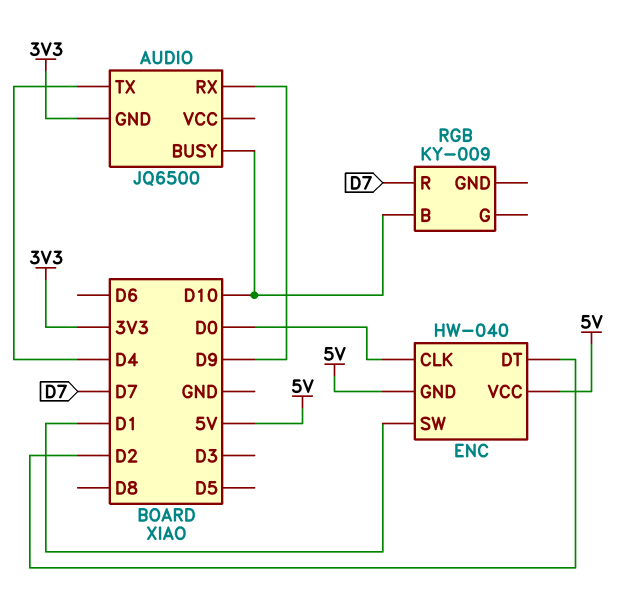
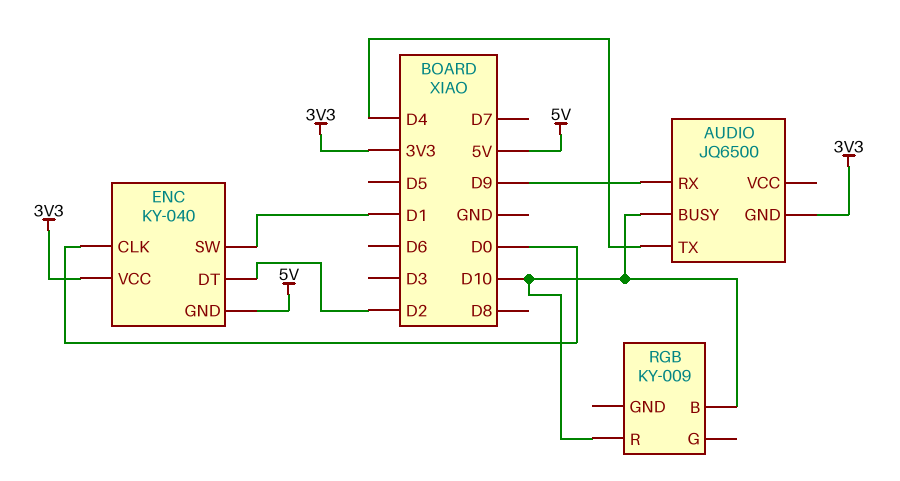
ENC: HW-040 -> KY-040
ENC pin VCC: 5V -> 3V3
RGB pin R: D7 -> D10

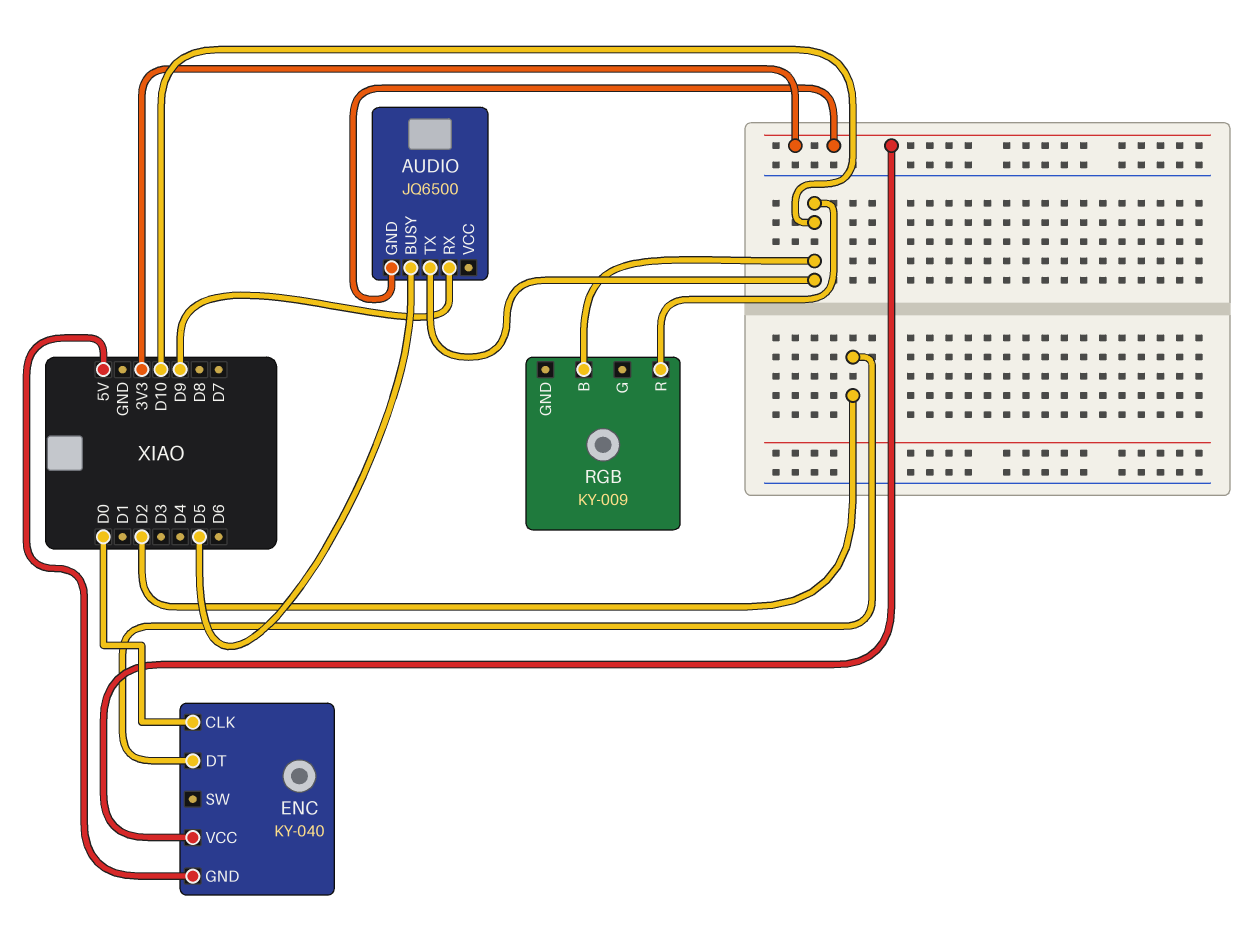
AUDIO pin BUSY: D10 -> D5
AUDIO pin TX: D4 -> D10
ENC pin SW: D1 -> none

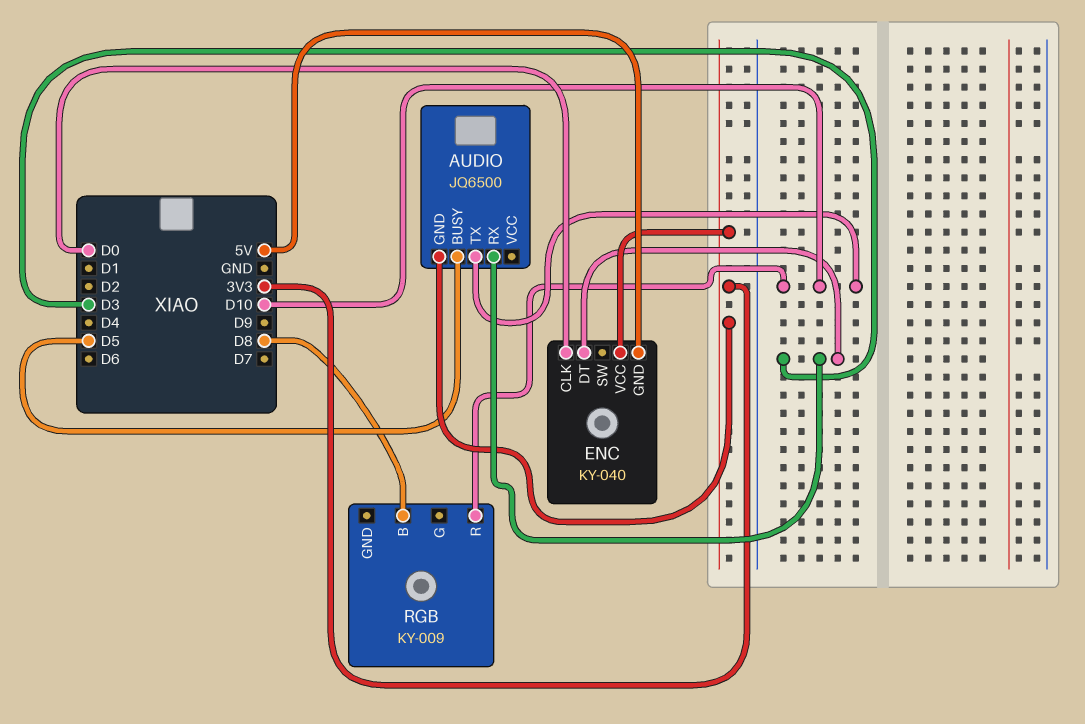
AUDIO pin RX: D9 -> D3
ENC pin DT: D2 -> D3
RGB pin B: D10 -> D8

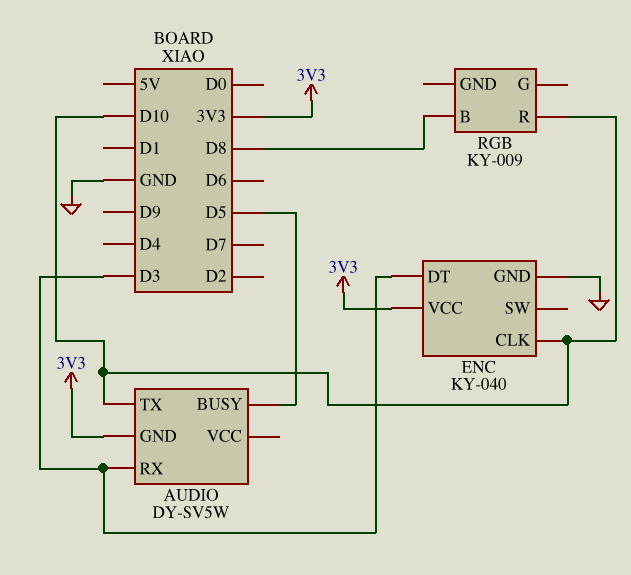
AUDIO: JQ6500 -> DY-SV5W
ENC pin CLK: D0 -> D10
ENC pin GND: 5V -> GND

